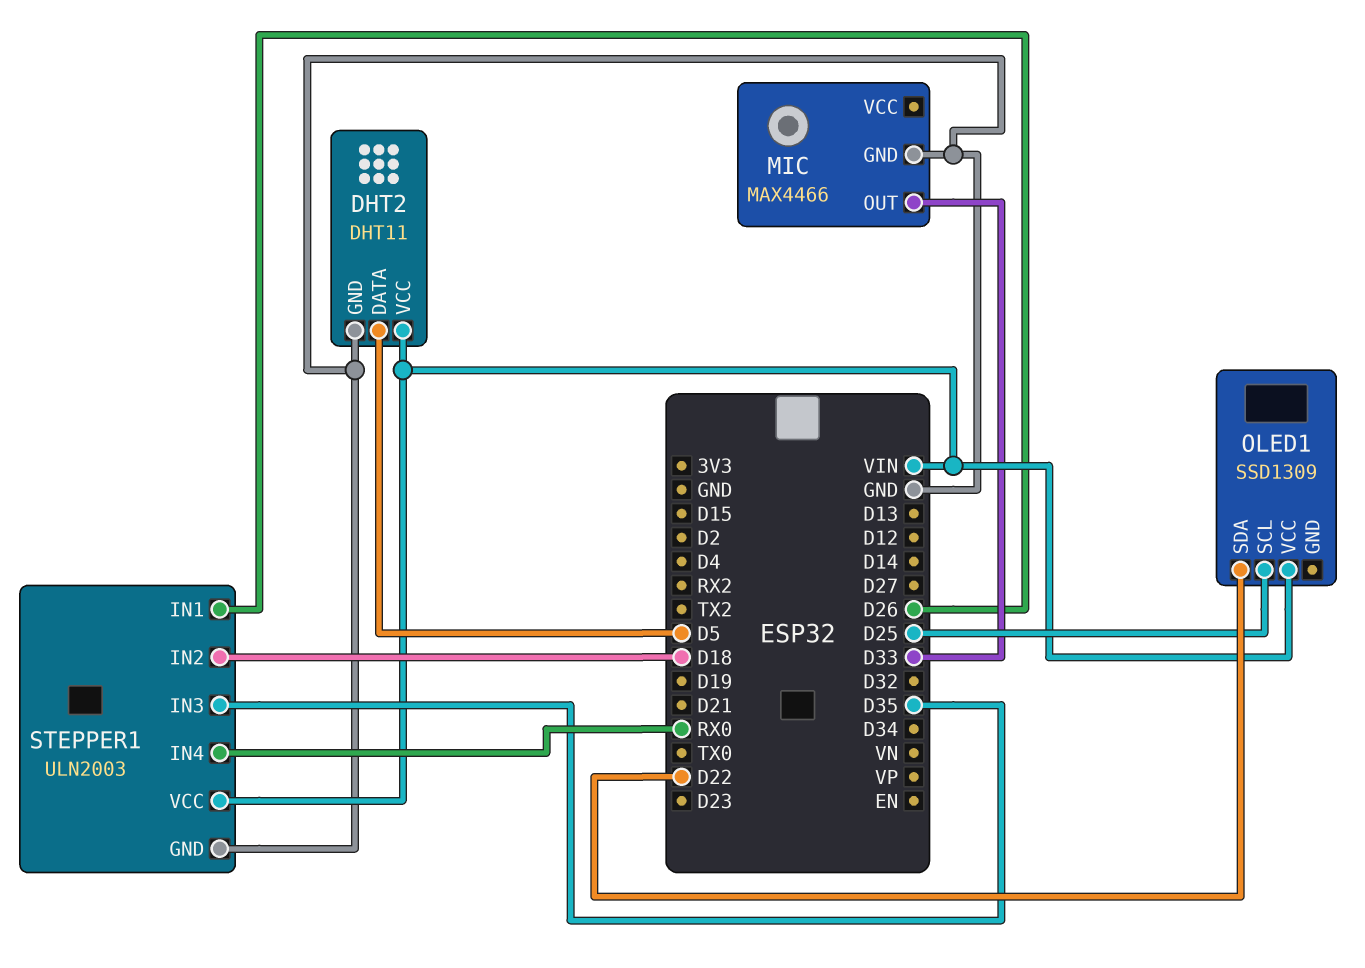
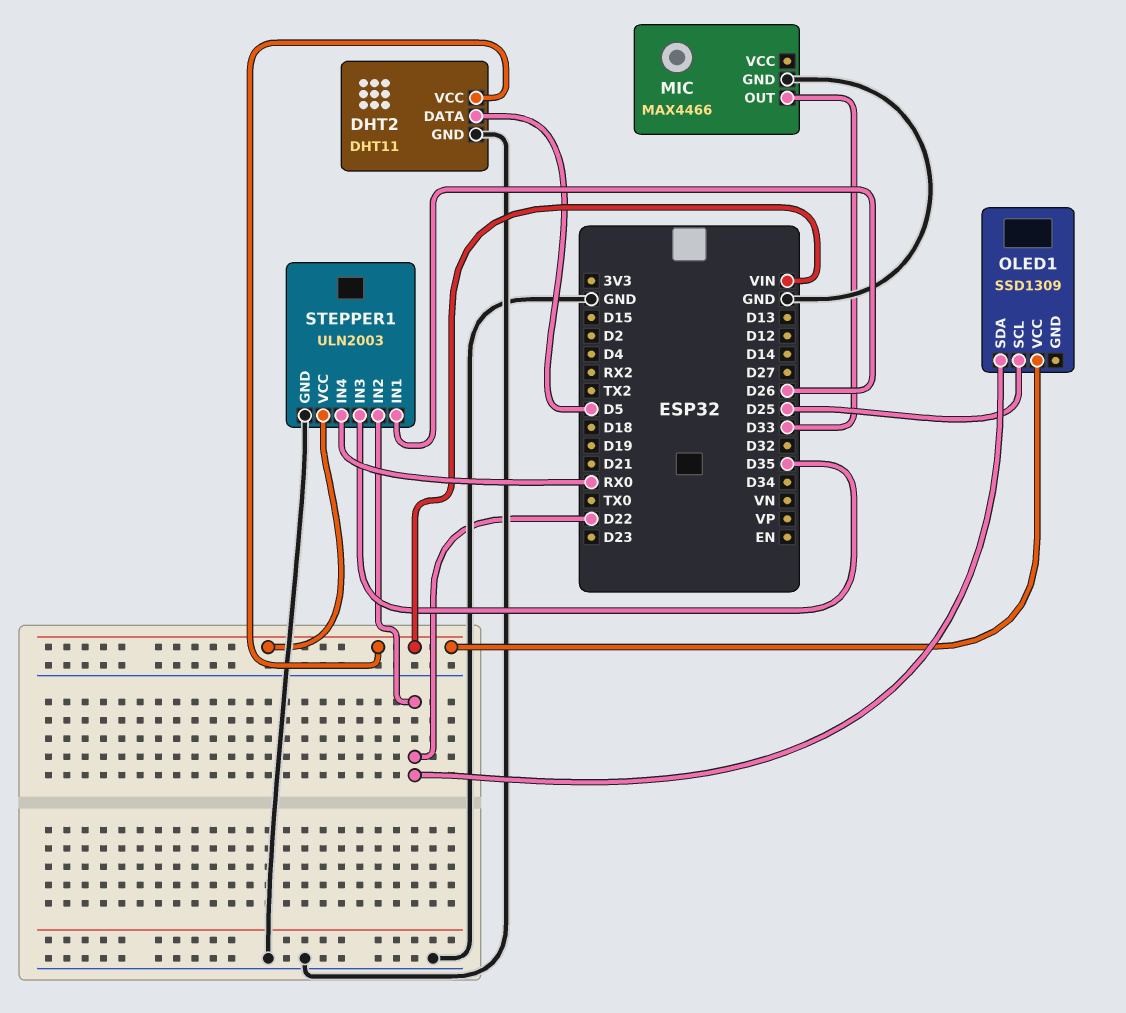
STEPPER1 pin IN2: D18 -> D22

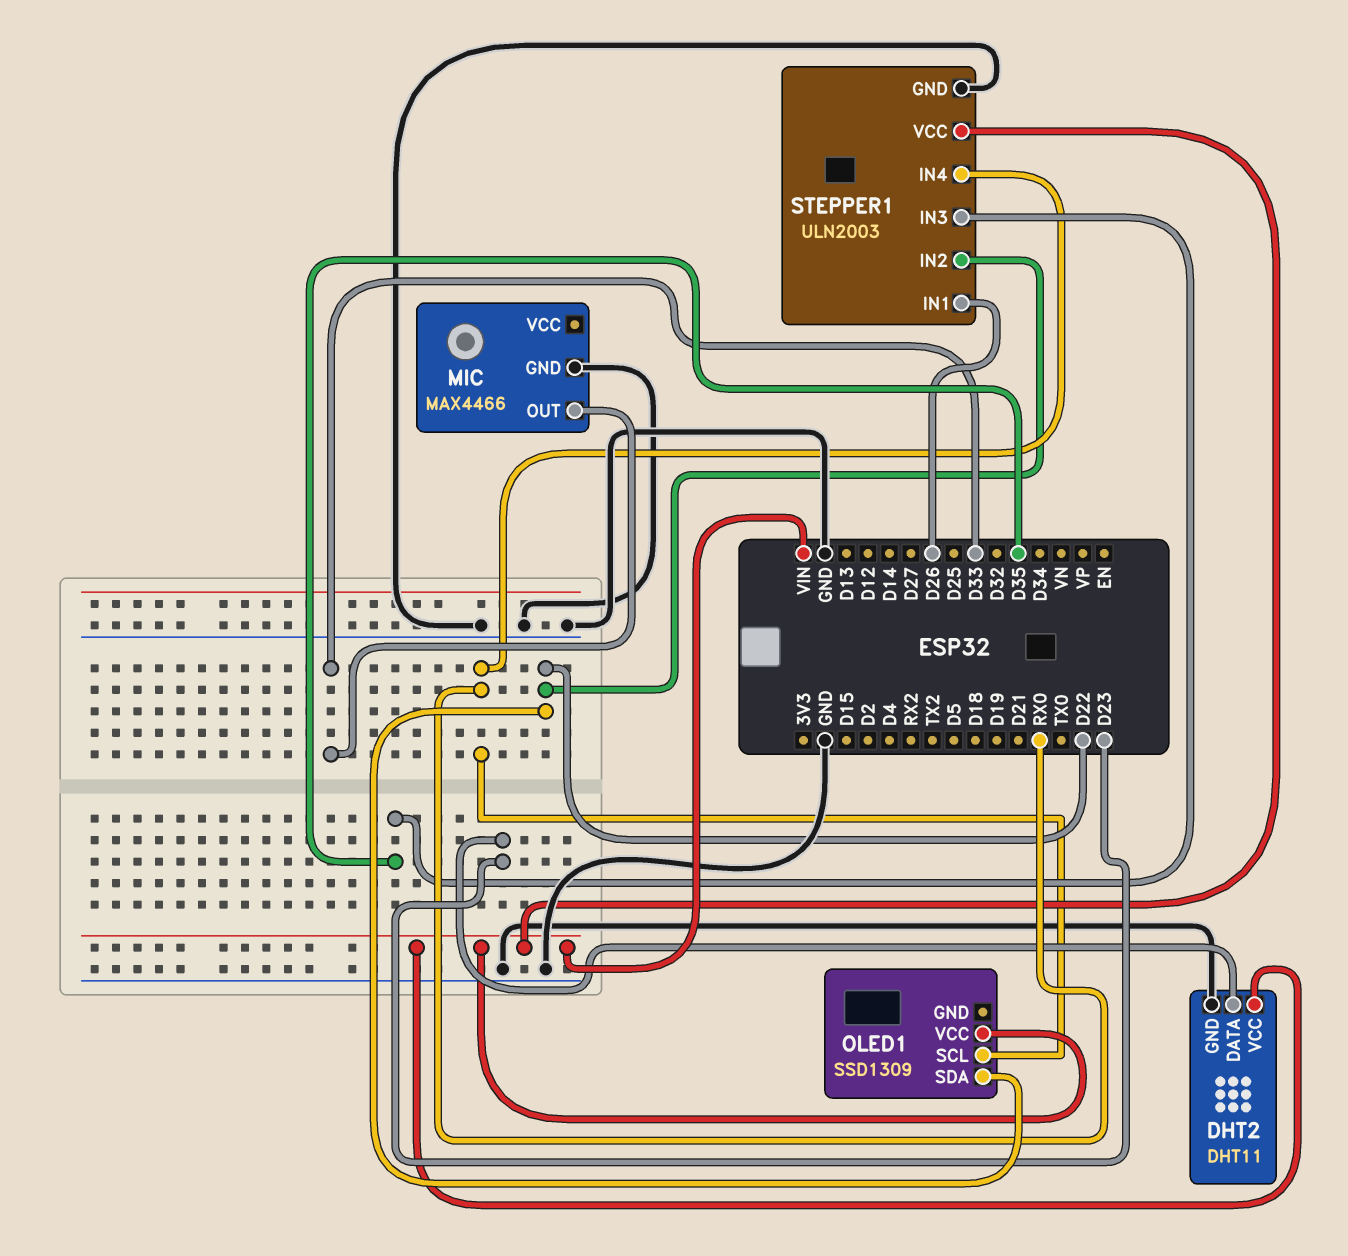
DHT2 pin DATA: D5 -> D23
OLED1 pin SCL: D25 -> RX0

